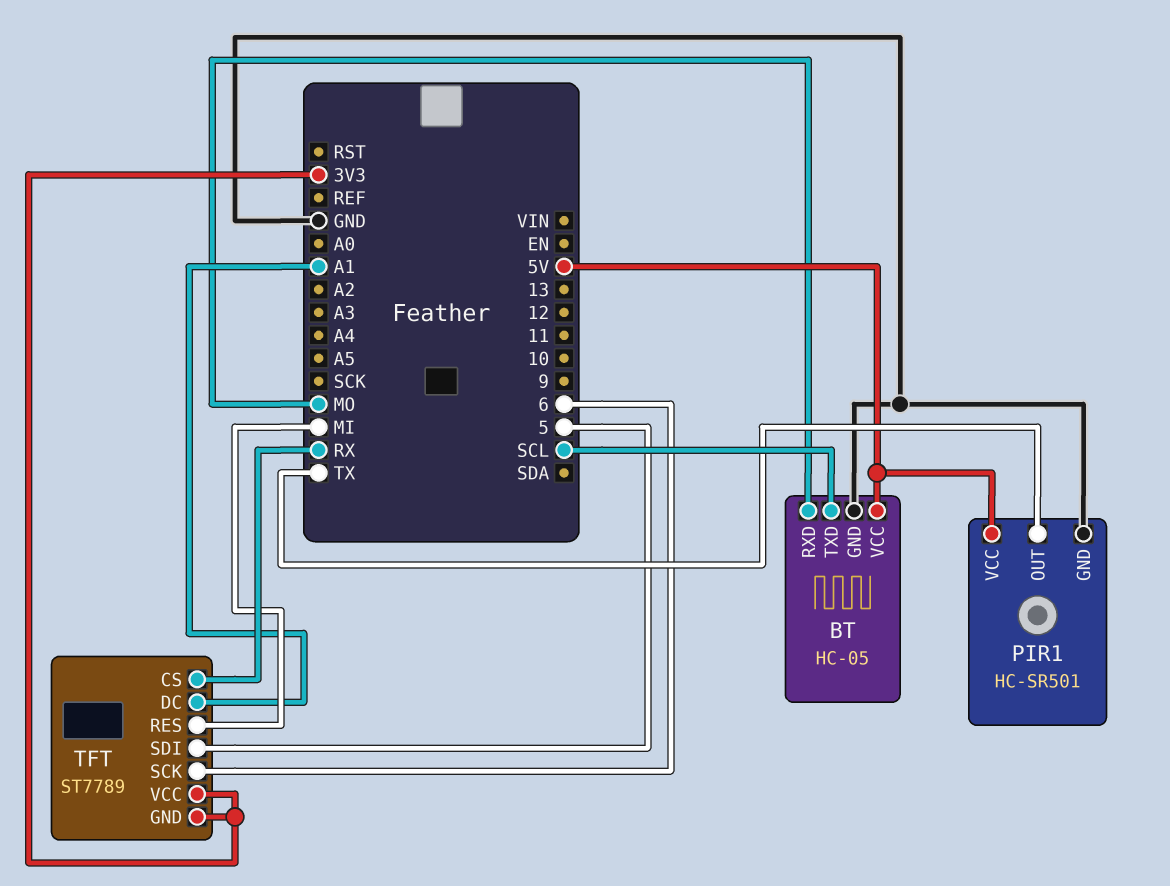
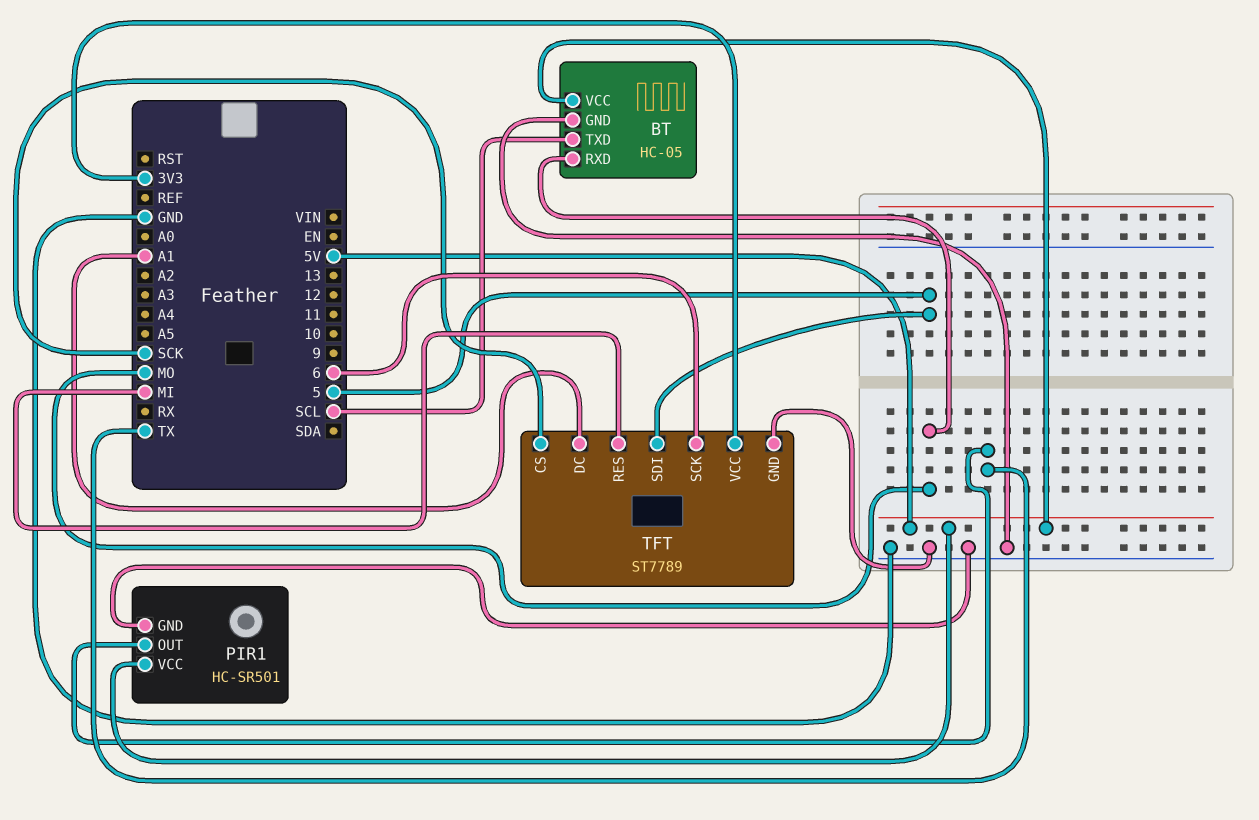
TFT pin CS: RX -> SCK
TFT pin GND: 3V3 -> GND

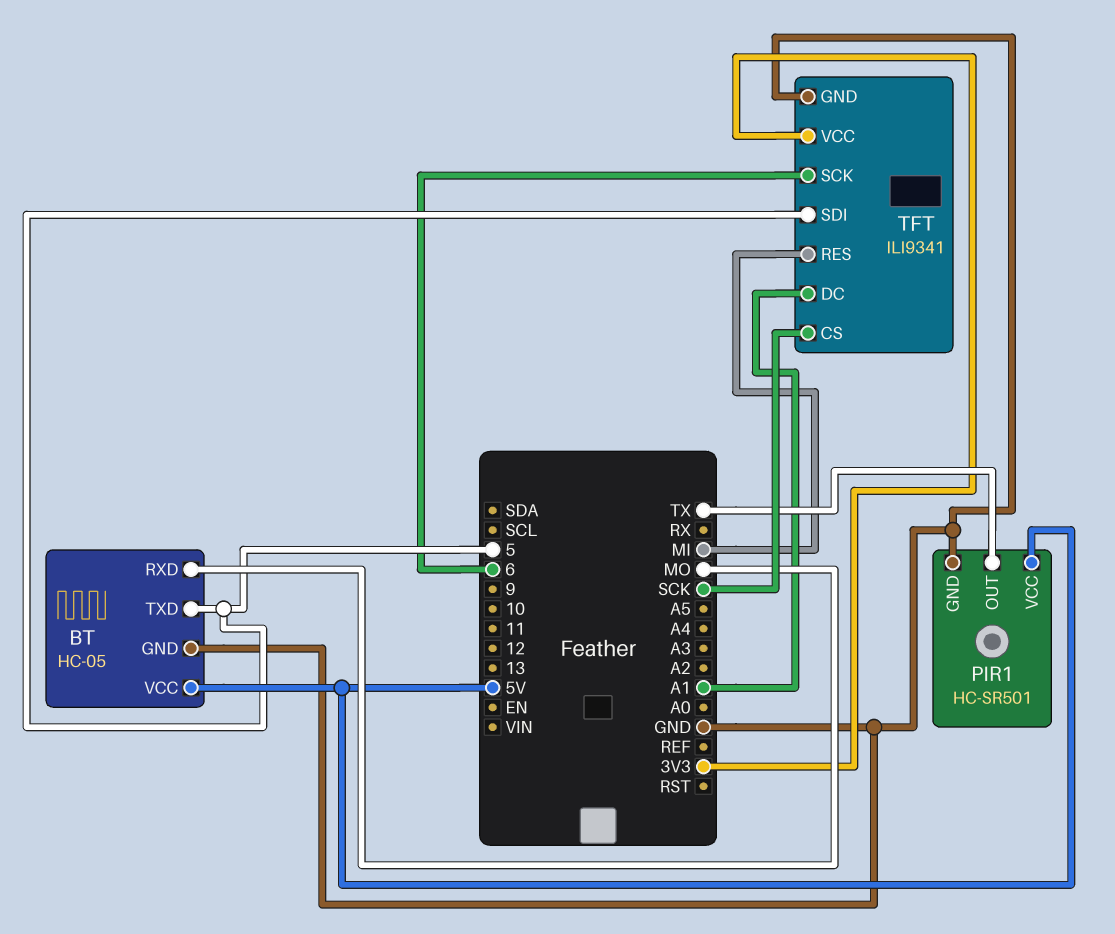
BT pin TXD: SCL -> 5
TFT: ST7789 -> ILI9341

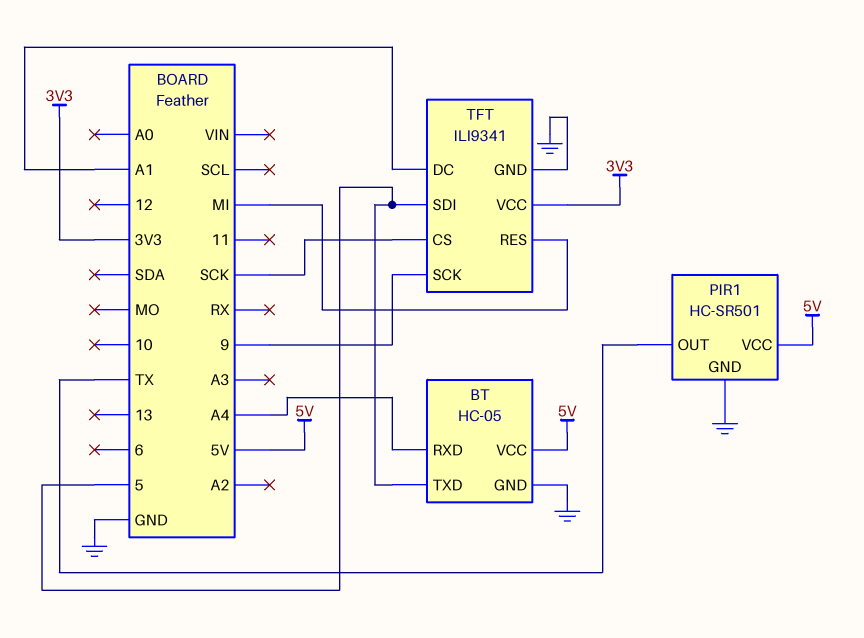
BT pin RXD: MO -> A4
TFT pin SCK: 6 -> 9

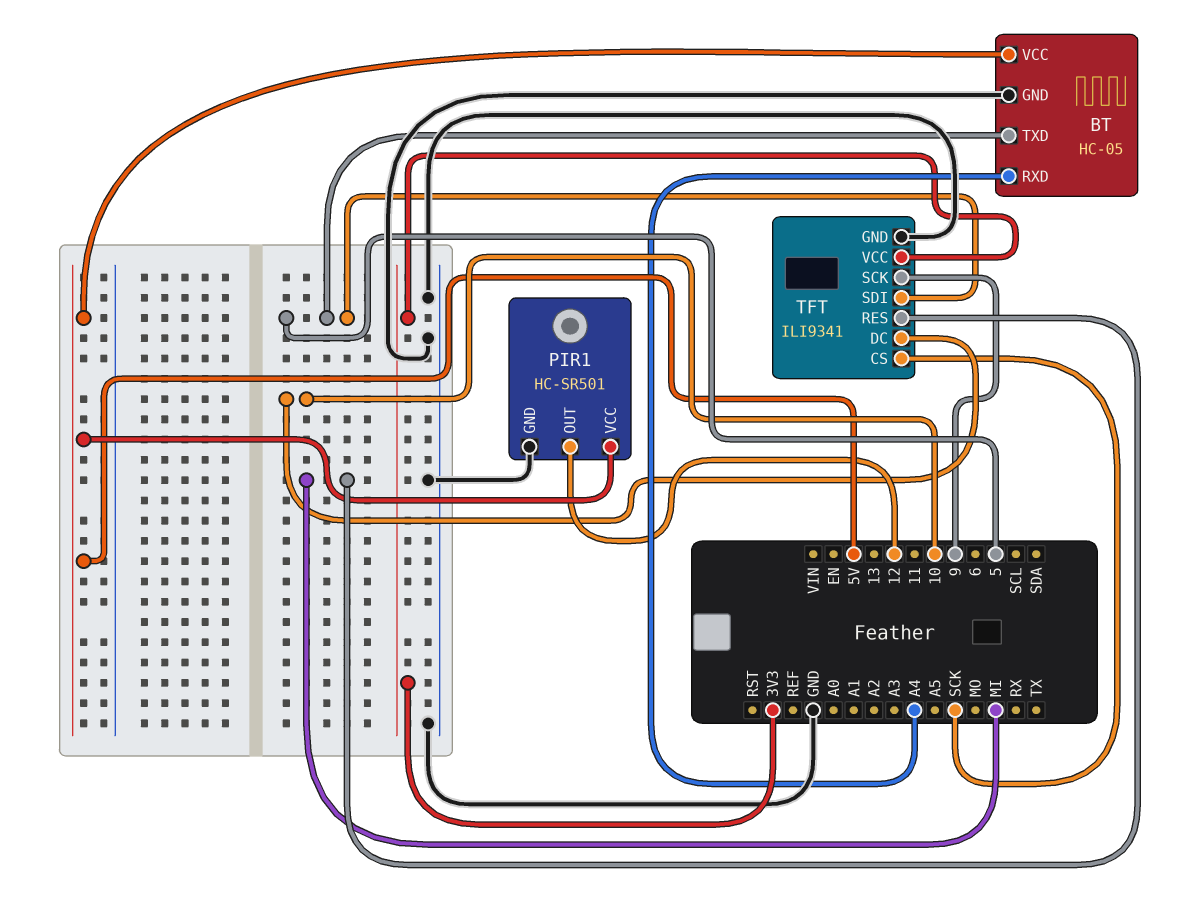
PIR1 pin OUT: TX -> 12
TFT pin DC: A1 -> 10

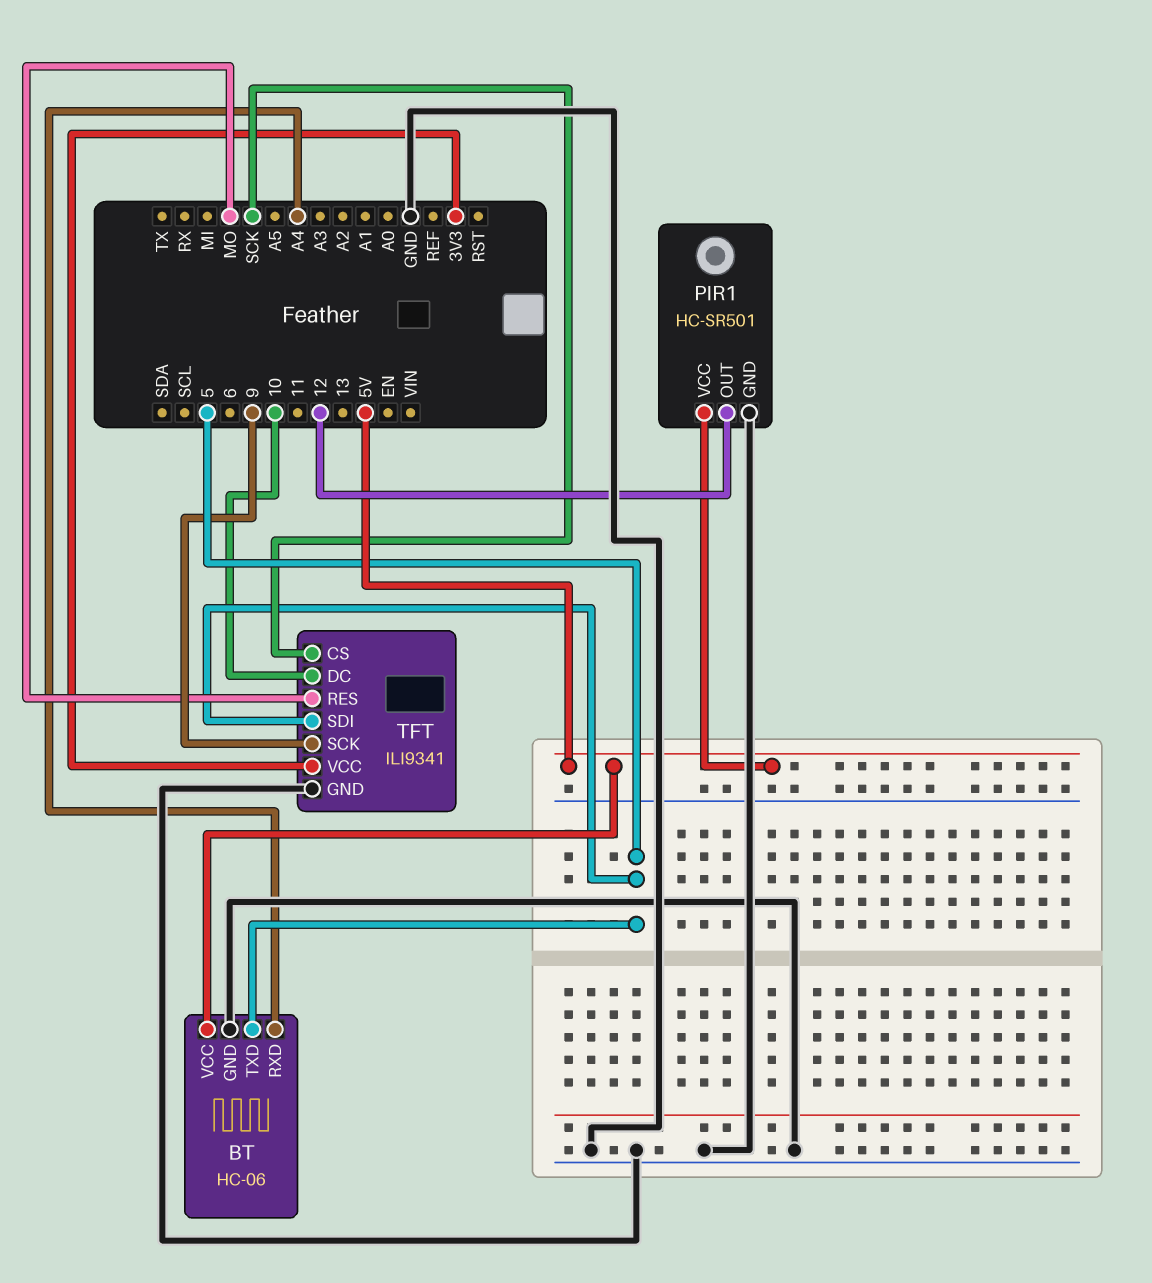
BT: HC-05 -> HC-06
TFT pin RES: MI -> MO

